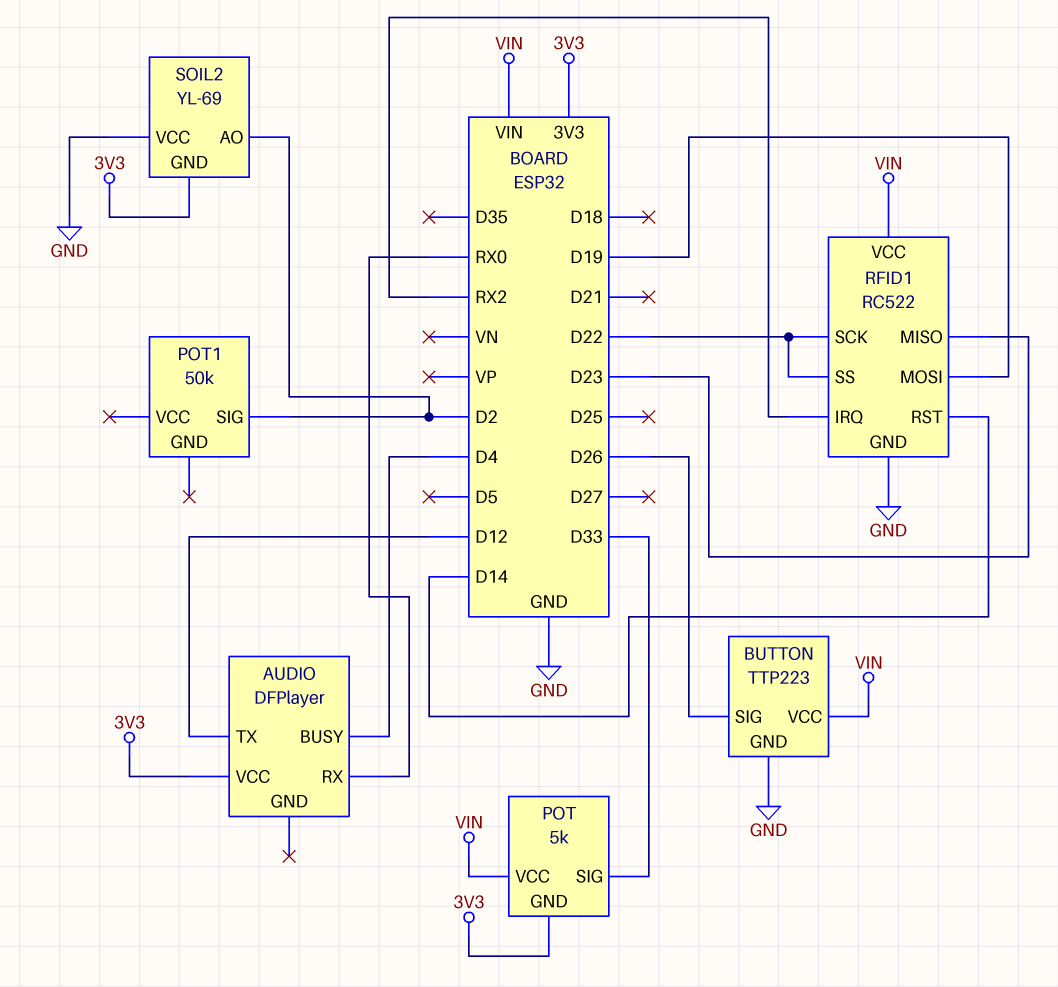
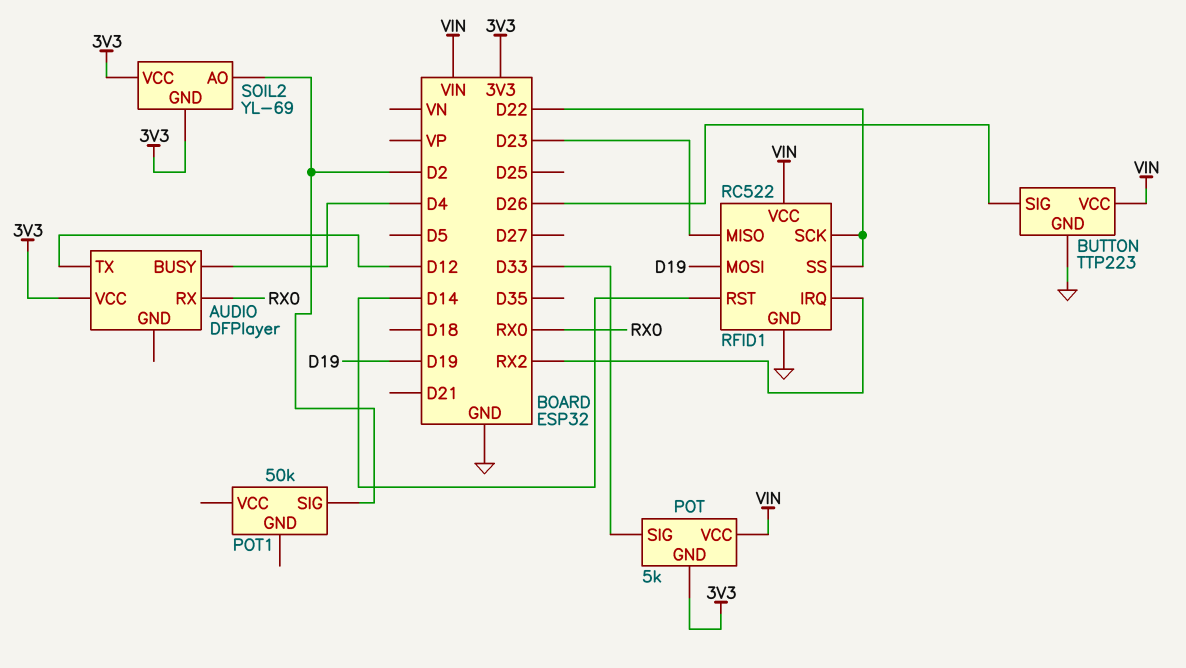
SOIL2 pin VCC: GND -> 3V3

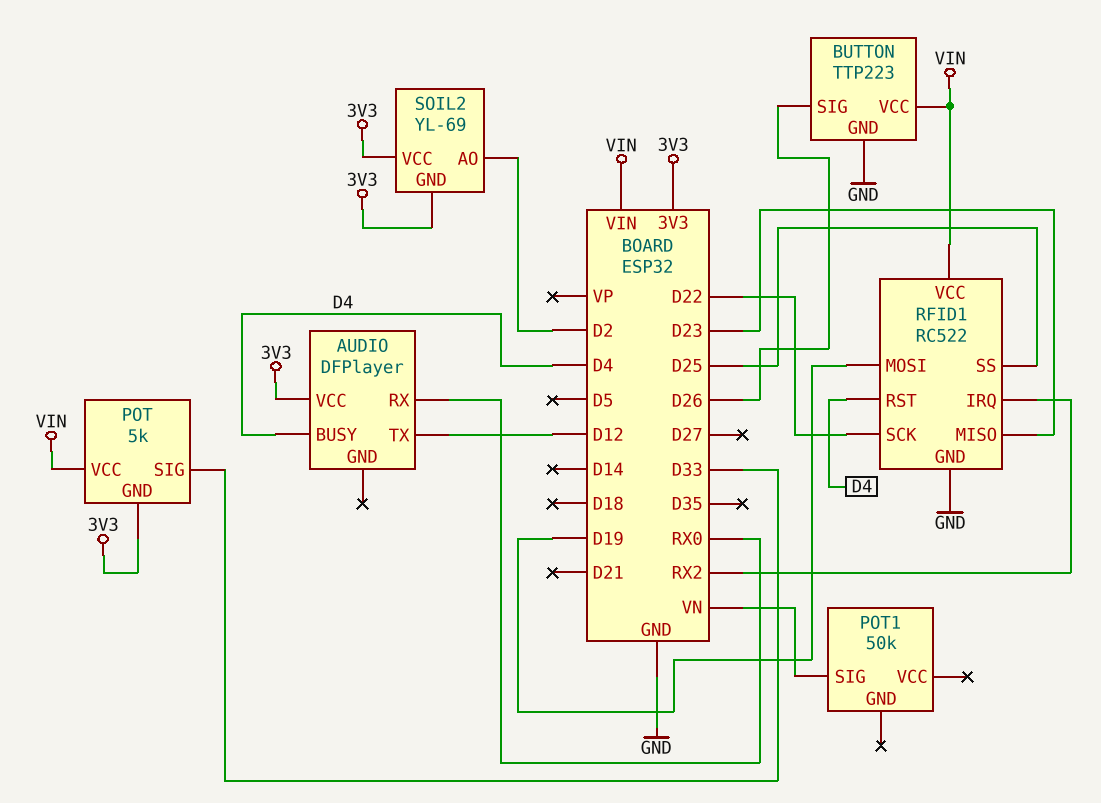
POT1 pin SIG: D2 -> VN
RFID1 pin RST: D14 -> D4
RFID1 pin SS: D22 -> D25

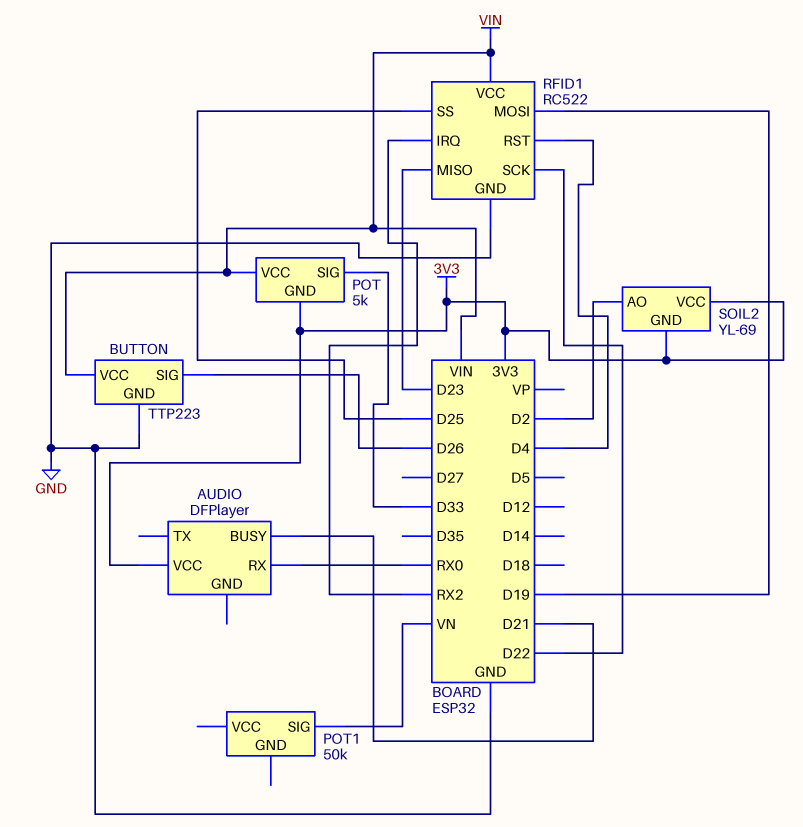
AUDIO pin BUSY: D4 -> D21
AUDIO pin TX: D12 -> none

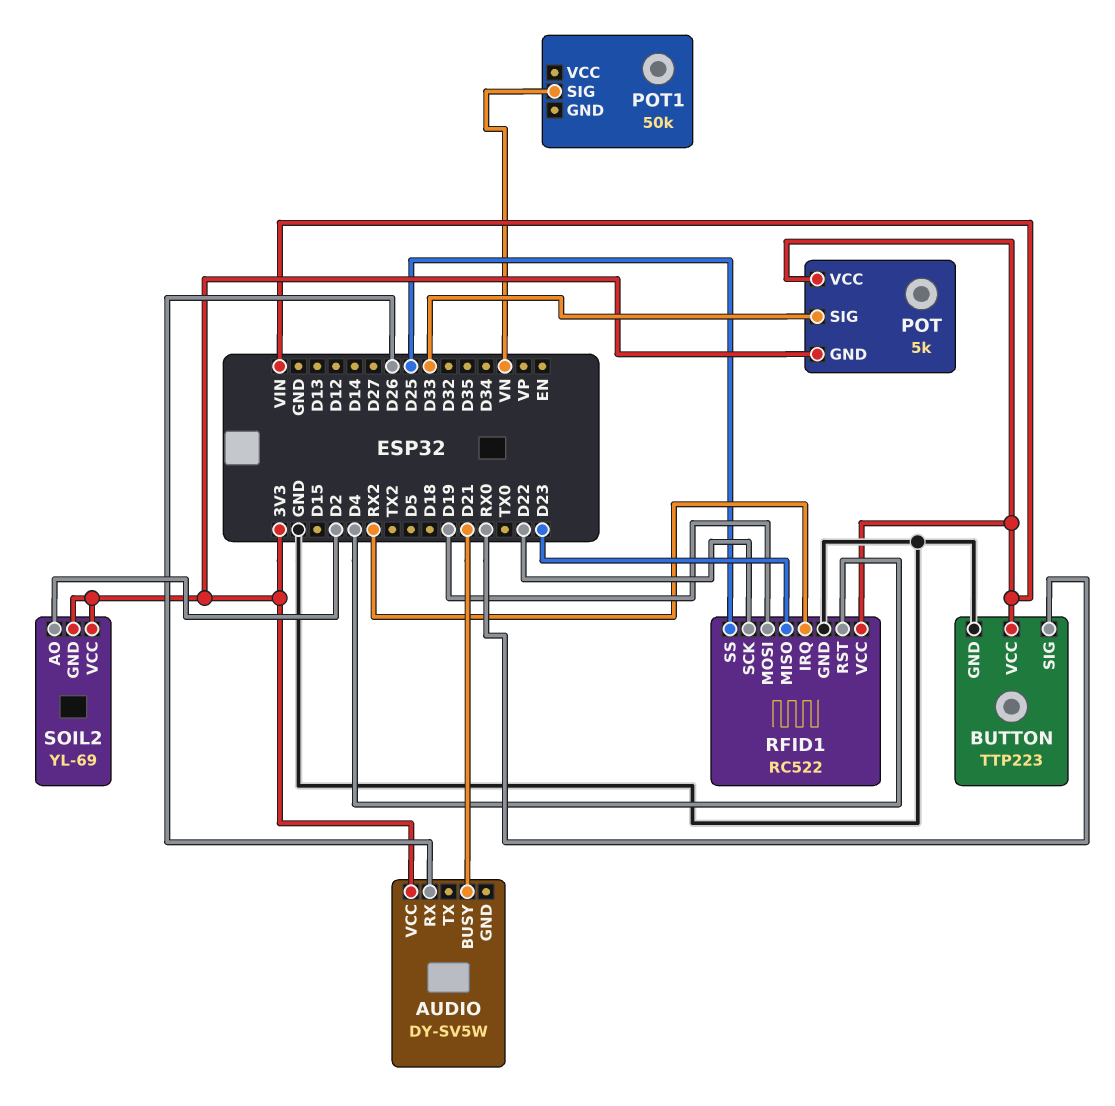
AUDIO: DFPlayer -> DY-SV5W
AUDIO pin RX: RX0 -> D26
BUTTON pin SIG: D26 -> RX0

